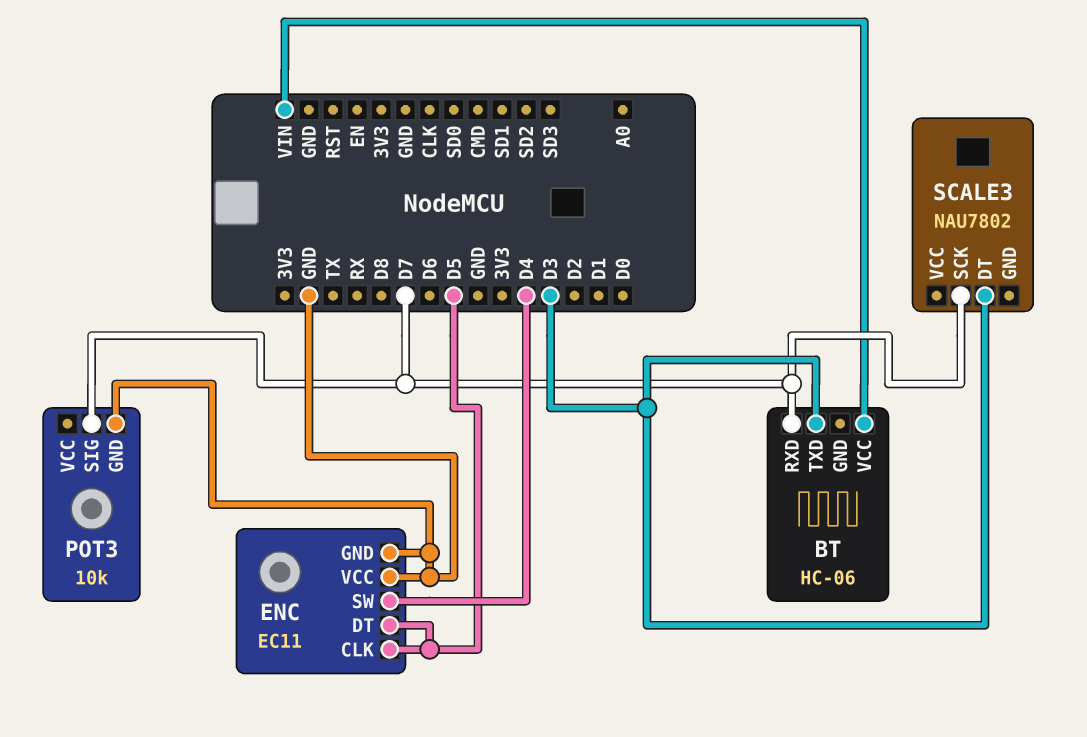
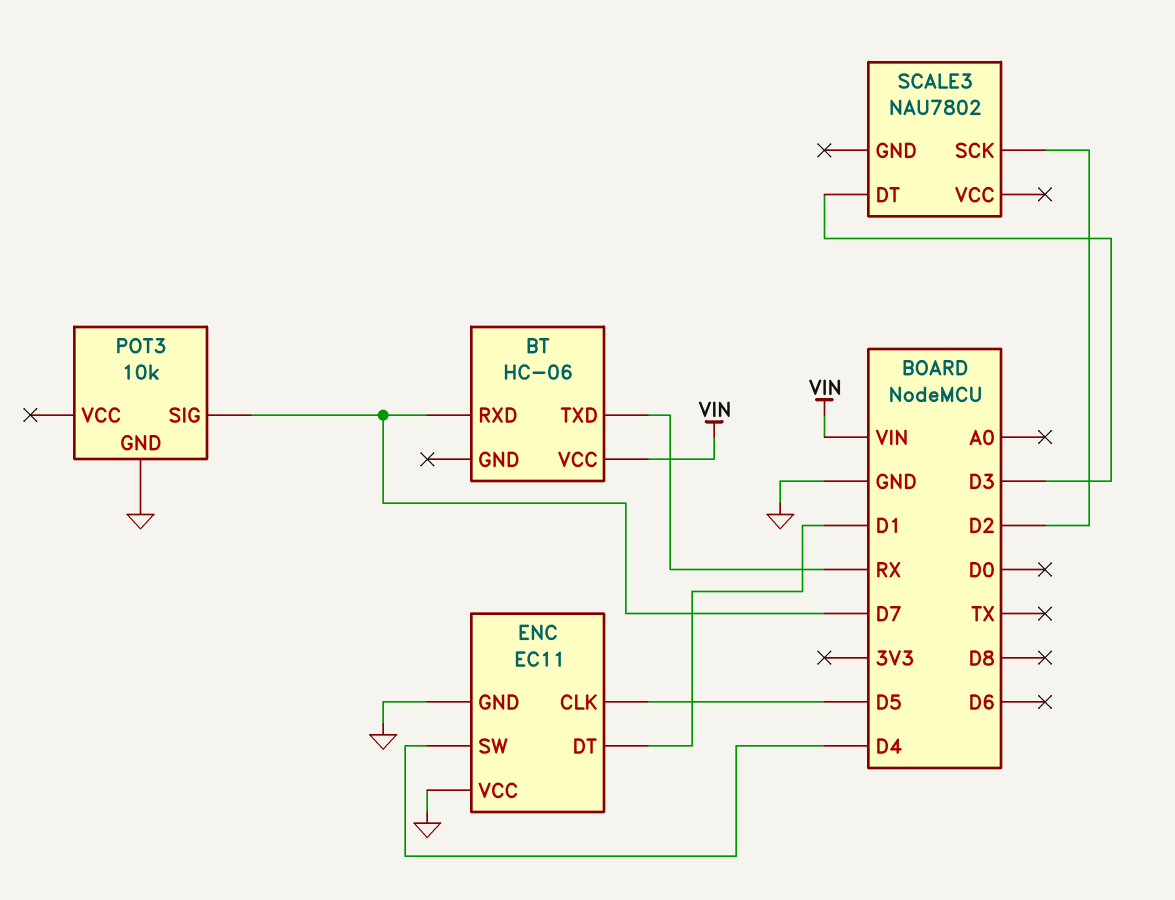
BT pin TXD: D3 -> RX
ENC pin DT: D5 -> D1
SCALE3 pin SCK: D7 -> D2

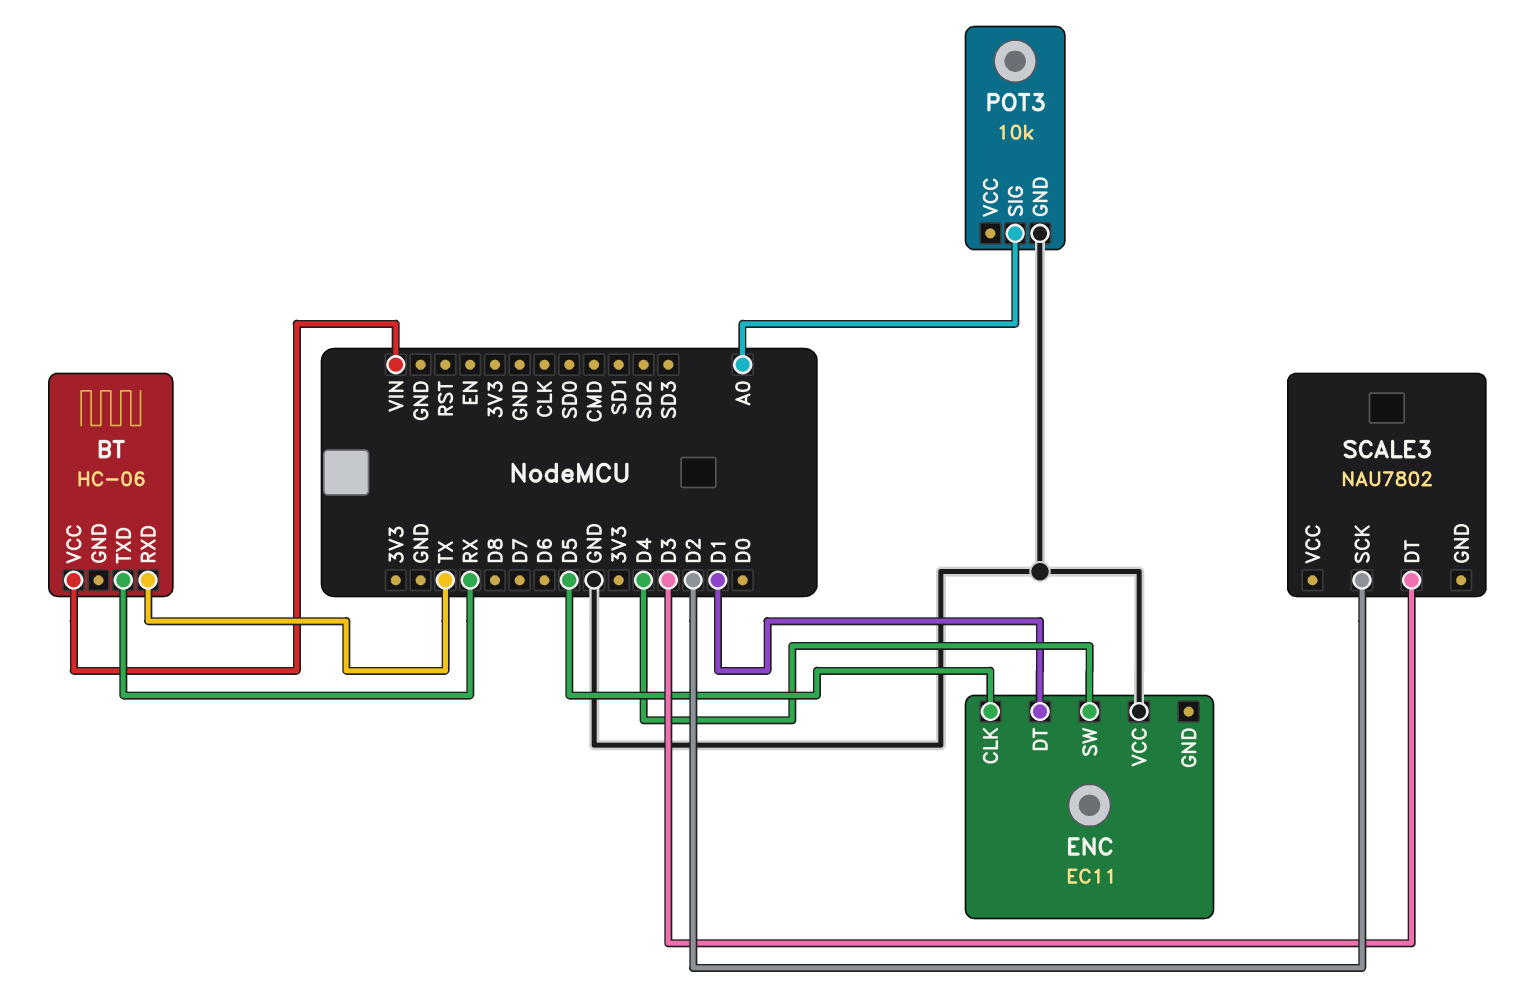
BT pin RXD: D7 -> TX
ENC pin GND: GND -> none
POT3 pin SIG: D7 -> A0

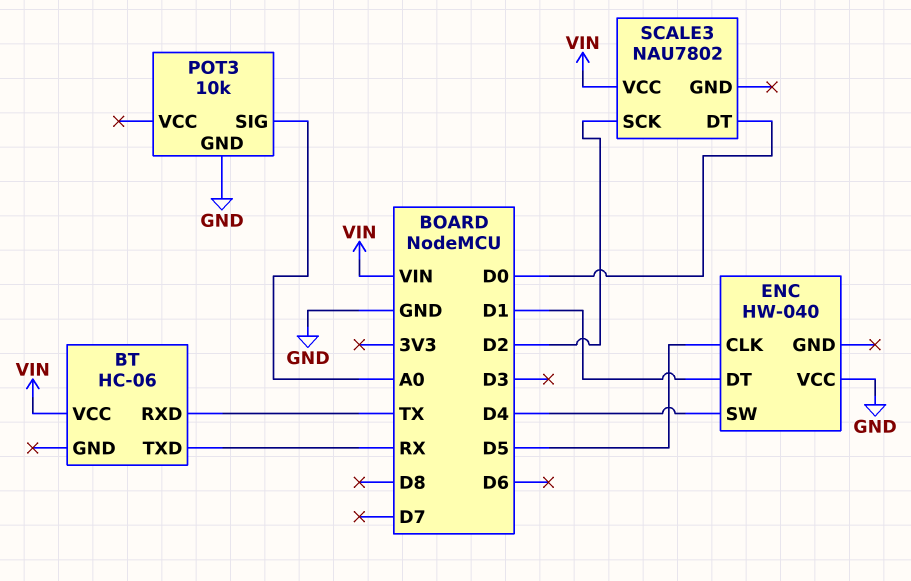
ENC: EC11 -> HW-040
SCALE3 pin DT: D3 -> D0
SCALE3 pin VCC: none -> VIN

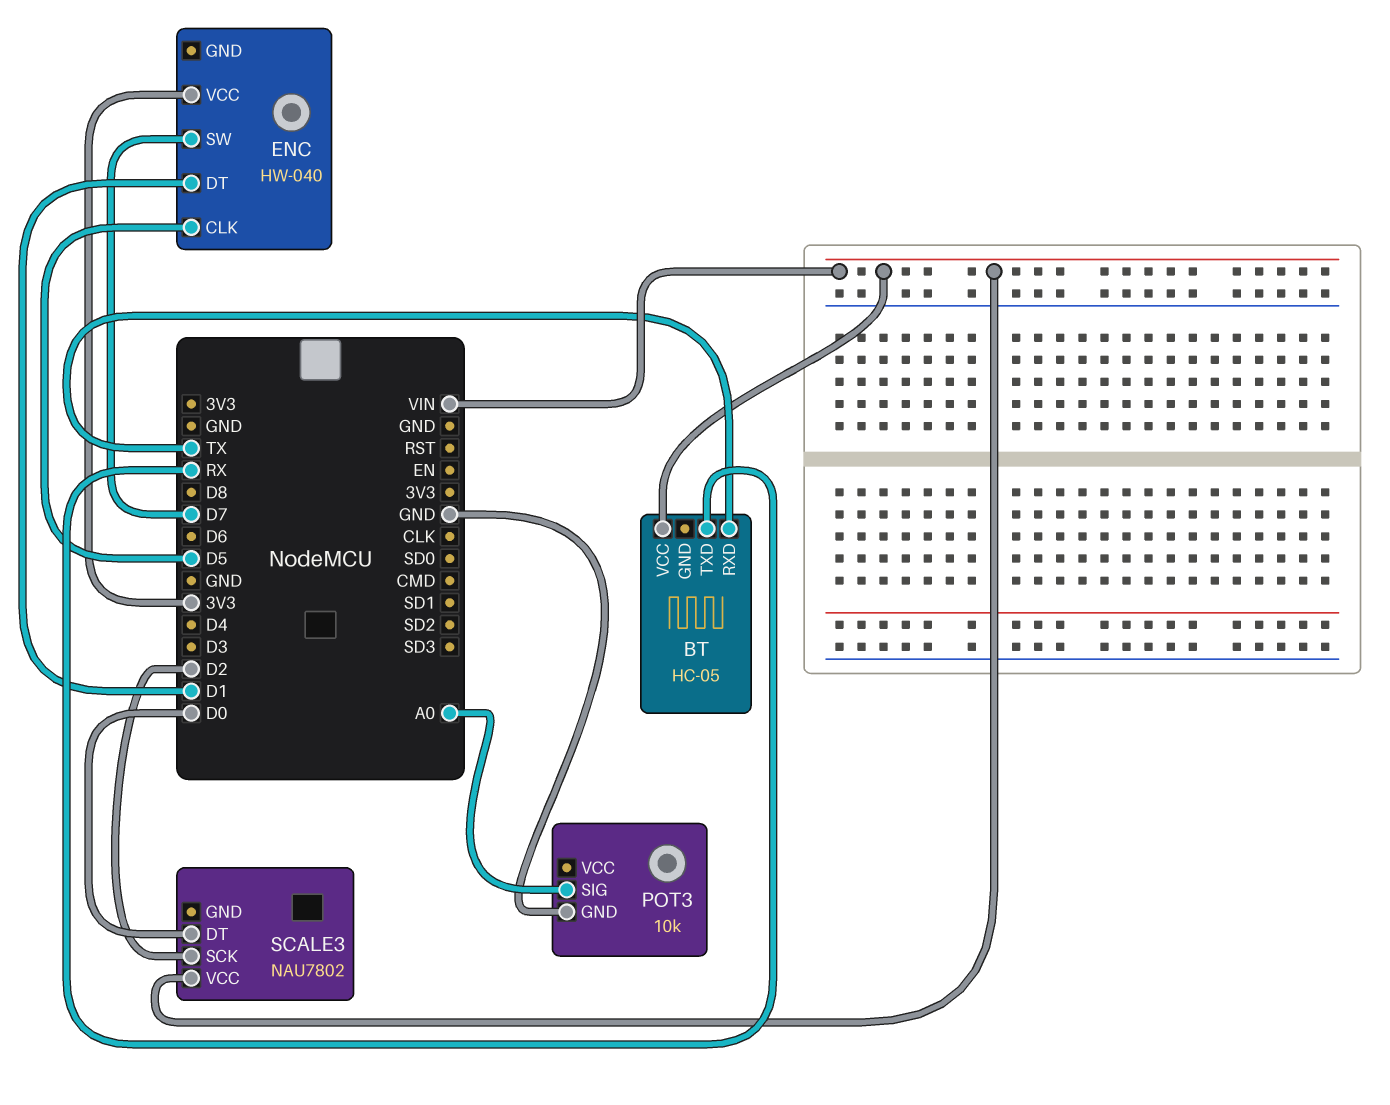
BT: HC-06 -> HC-05
ENC pin SW: D4 -> D7
ENC pin VCC: GND -> 3V3

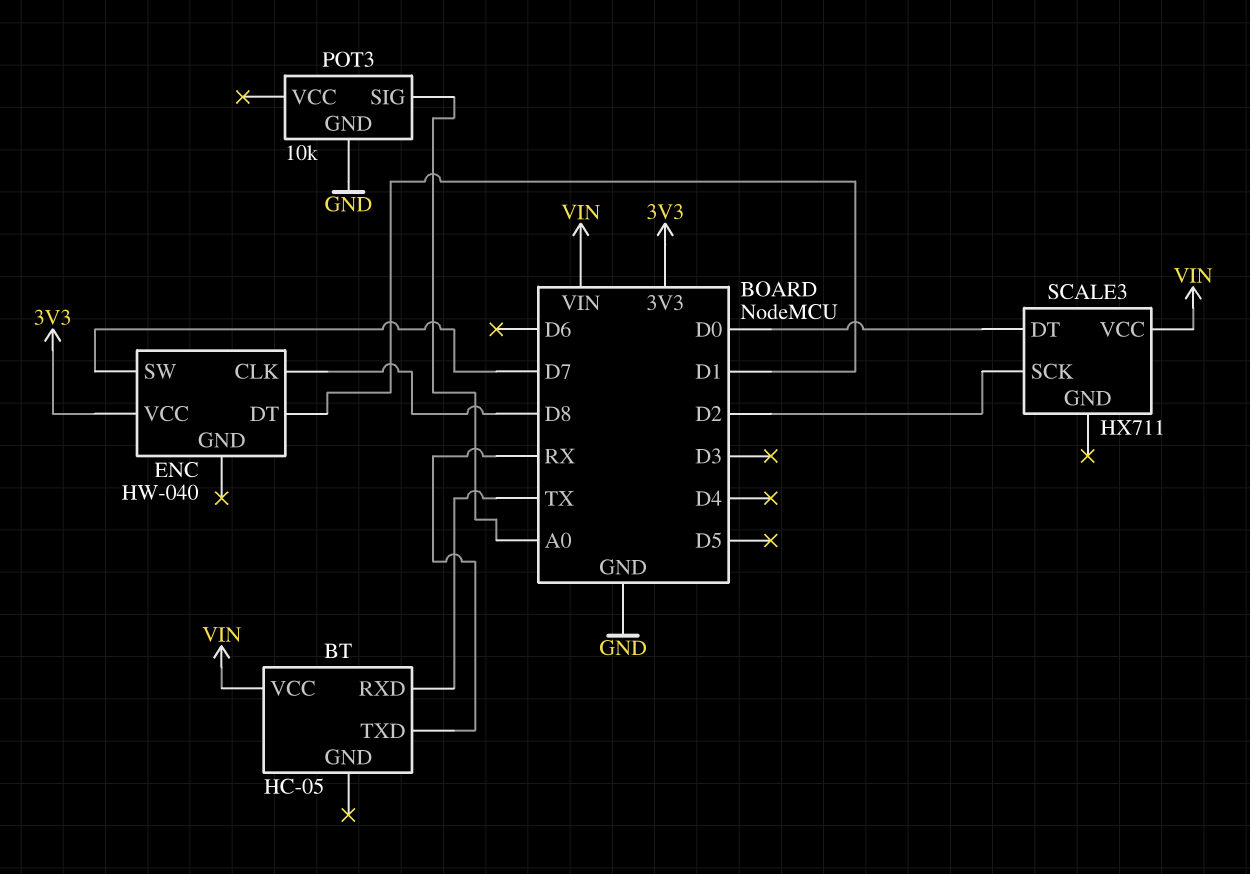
ENC pin CLK: D5 -> D8
SCALE3: NAU7802 -> HX711

